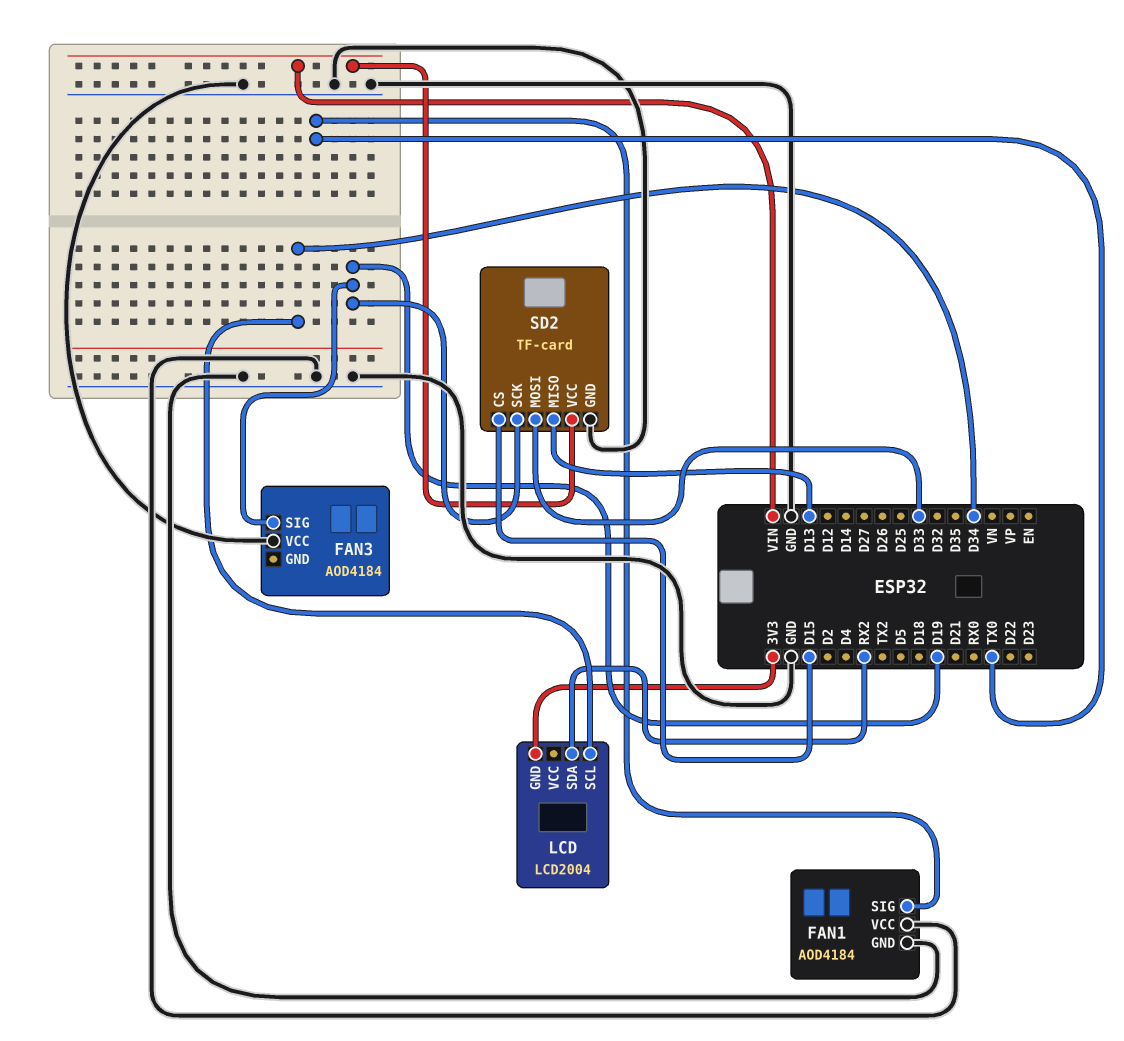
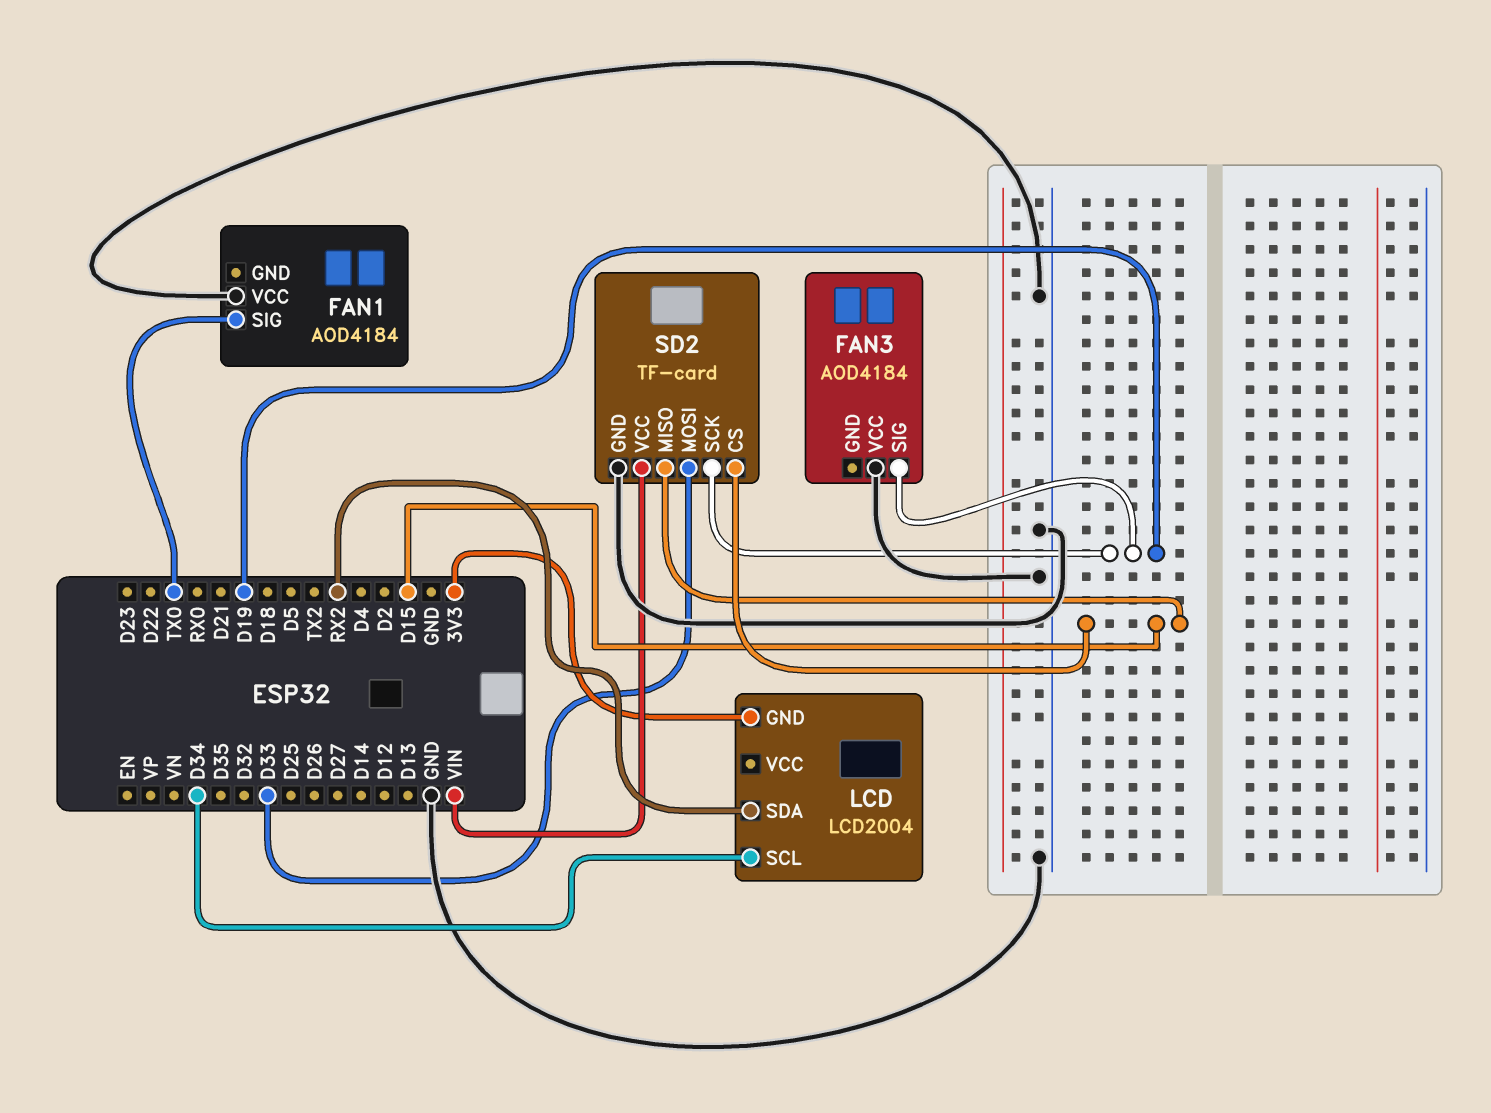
FAN1 pin GND: GND -> none
SD2 pin MISO: D13 -> D15

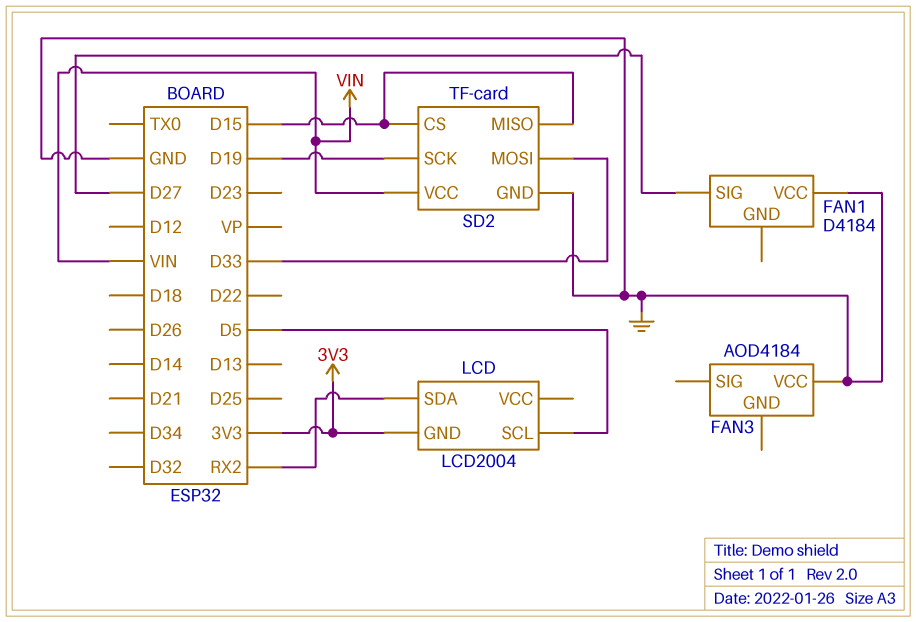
FAN1: AOD4184 -> D4184
FAN1 pin SIG: TX0 -> D27
FAN3 pin SIG: D19 -> none
LCD pin SCL: D34 -> D5

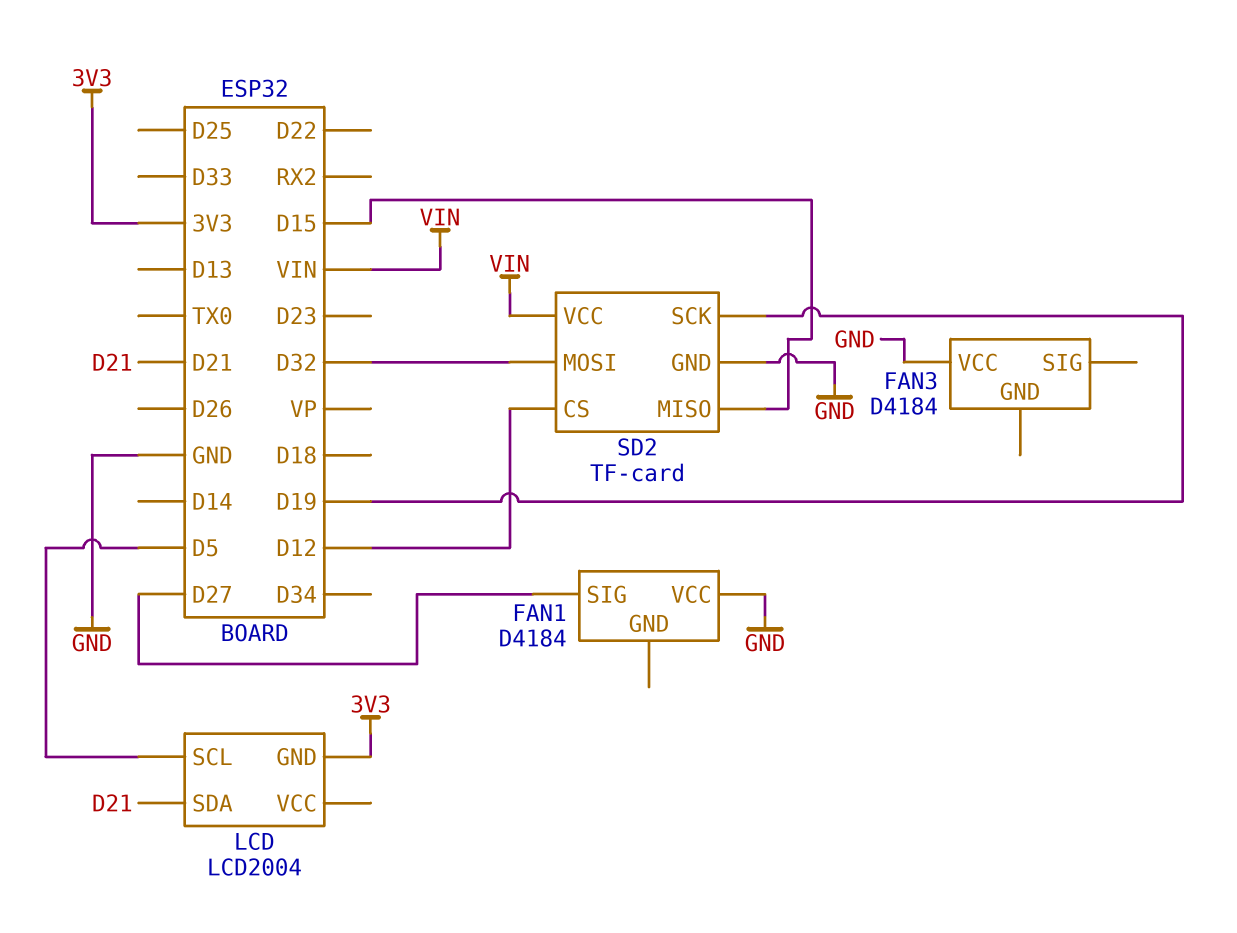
FAN3: AOD4184 -> D4184
LCD pin SDA: RX2 -> D21
SD2 pin CS: D15 -> D12
SD2 pin MOSI: D33 -> D32

